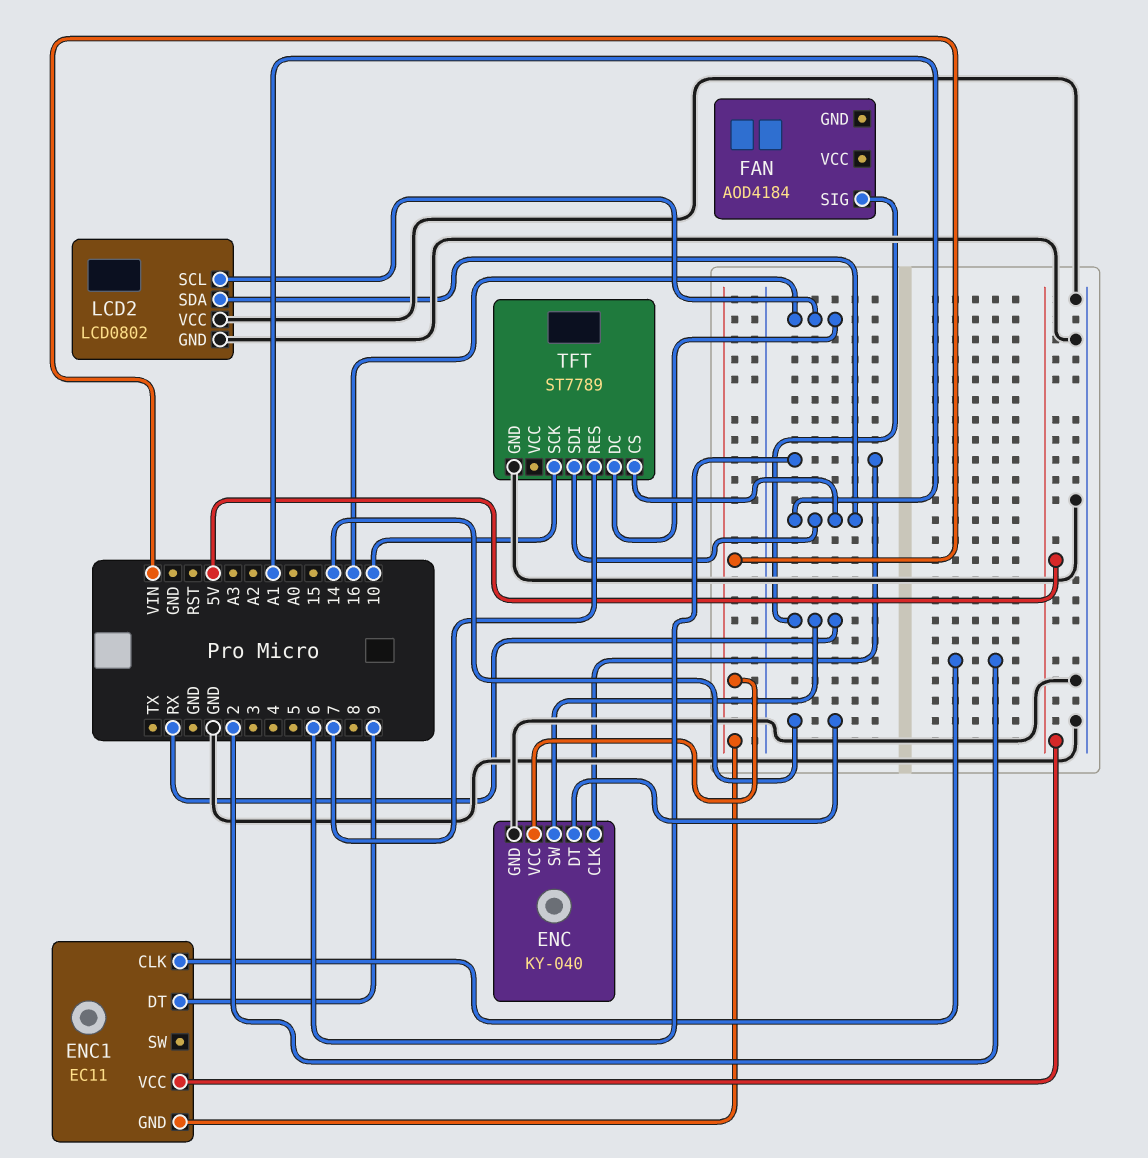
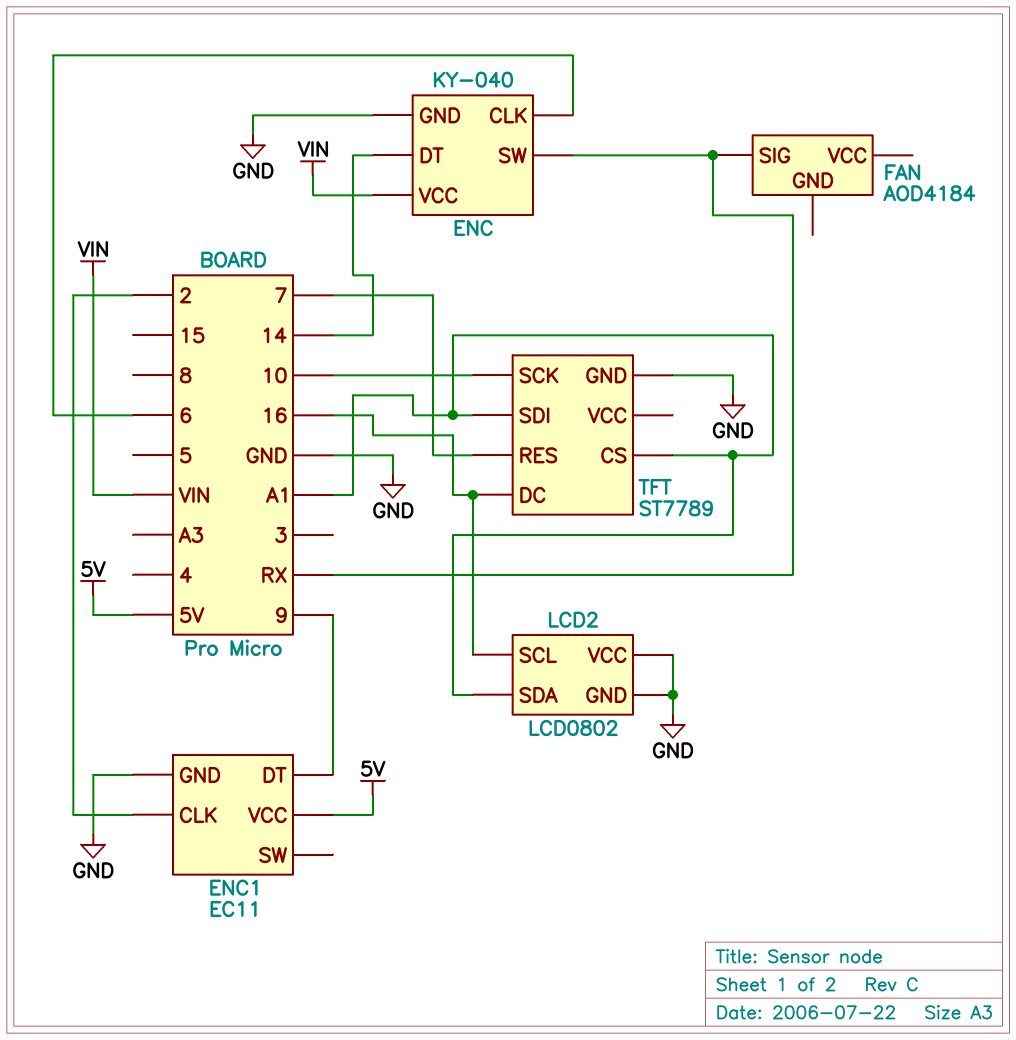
ENC1 pin GND: VIN -> GND

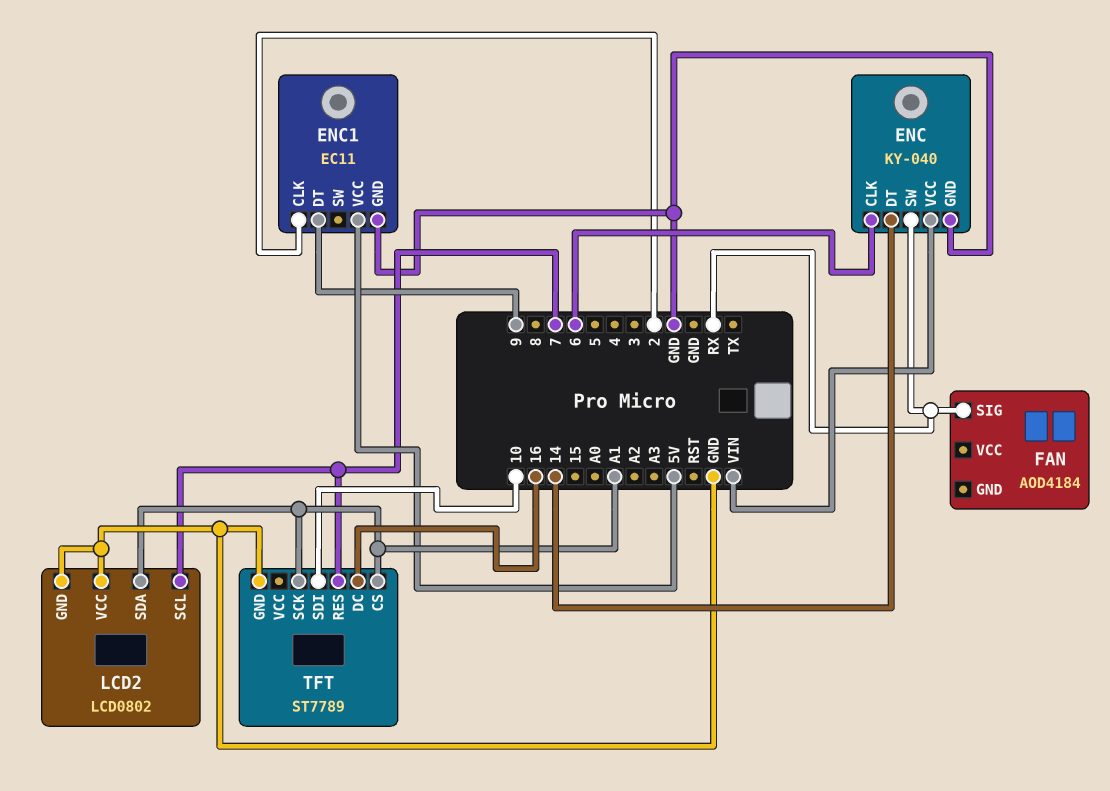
LCD2 pin SCL: 16 -> 7
TFT pin SCK: 10 -> A1
TFT pin SDI: A1 -> 10

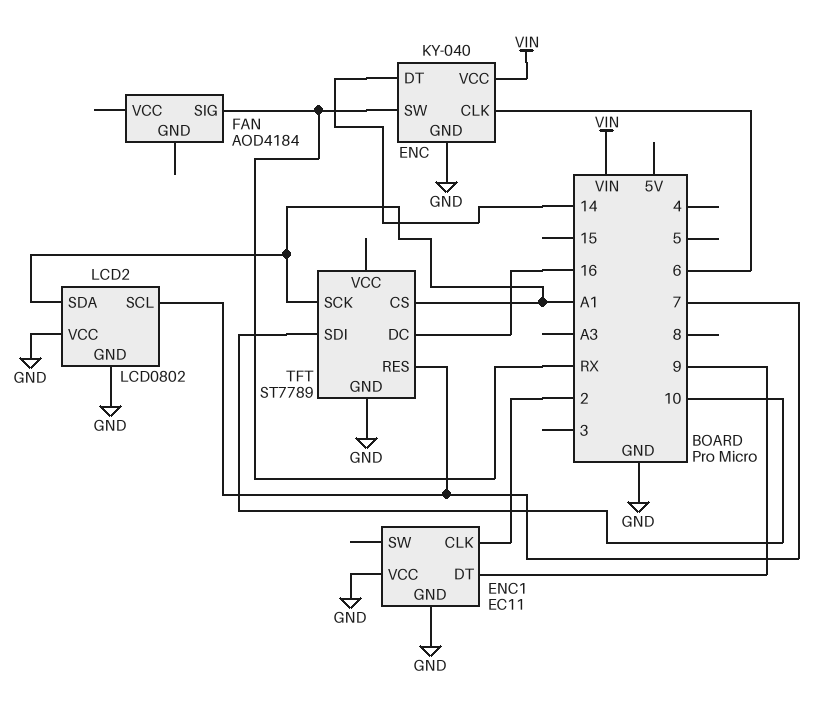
ENC1 pin VCC: 5V -> GND

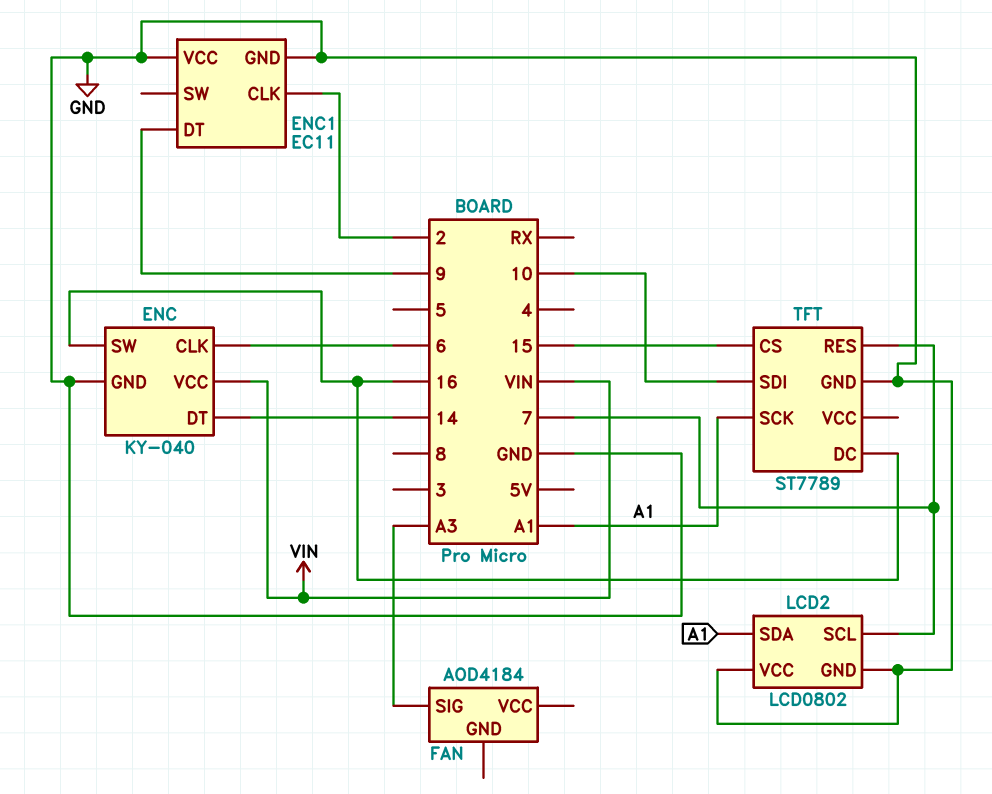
ENC pin SW: RX -> 16
FAN pin SIG: RX -> A3
TFT pin CS: A1 -> 15

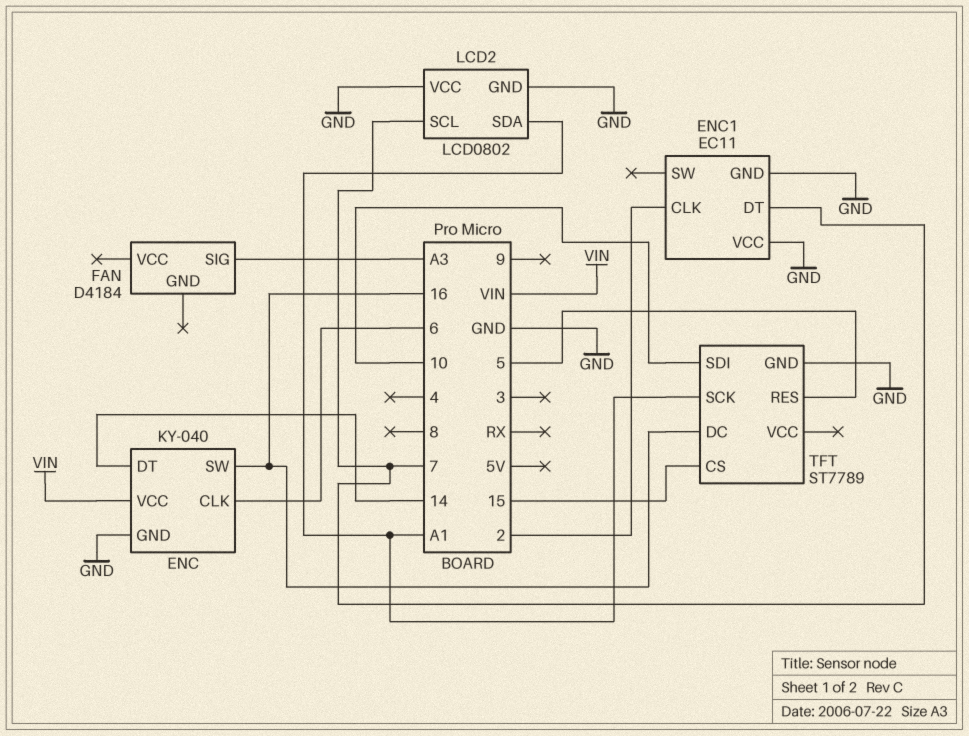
ENC1 pin DT: 9 -> 7
FAN: AOD4184 -> D4184
TFT pin RES: 7 -> 5

